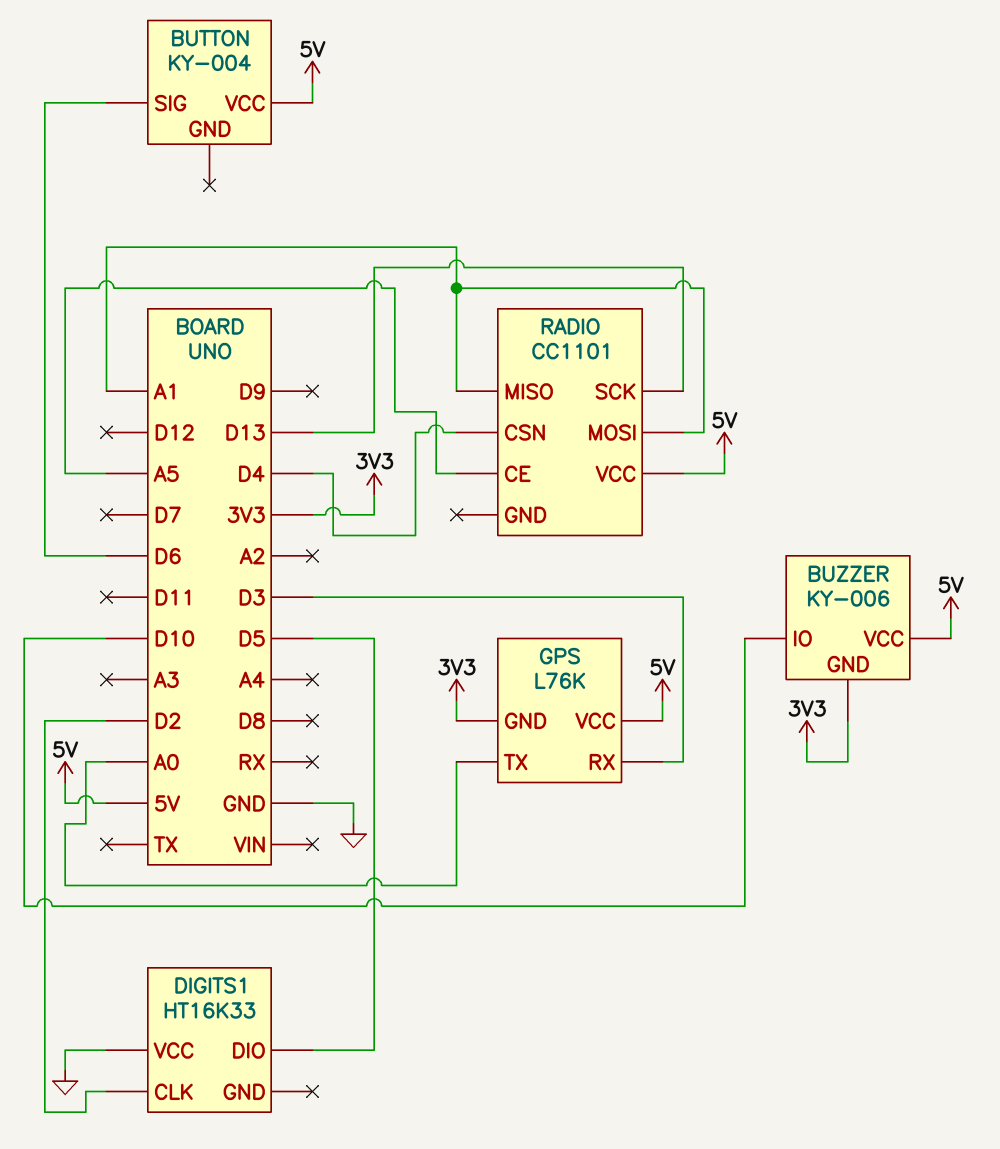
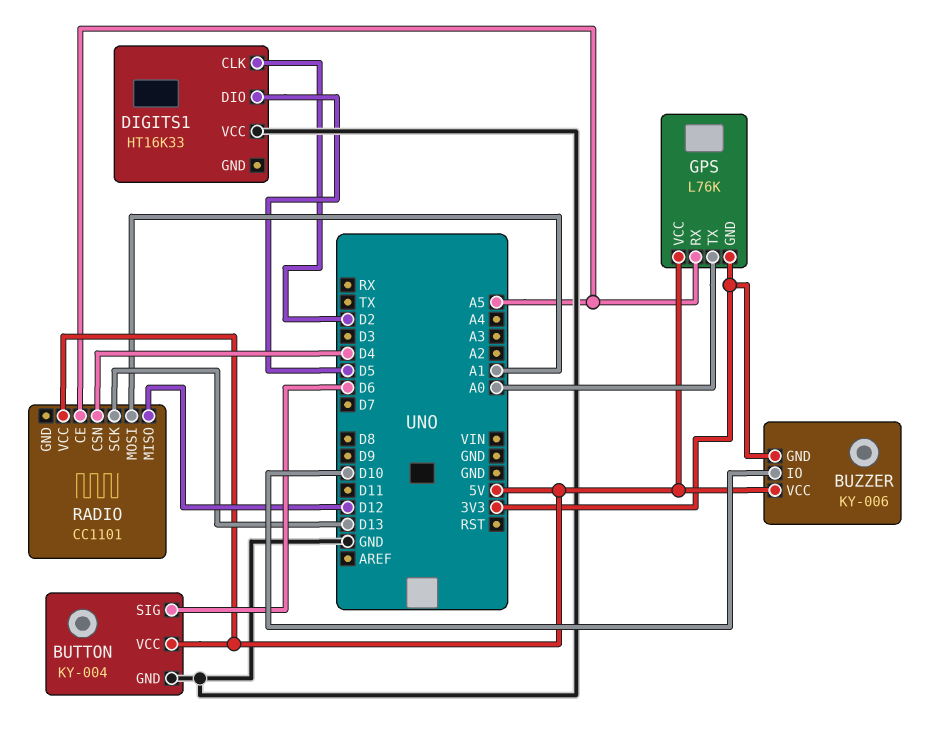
BUTTON pin GND: none -> GND
GPS pin RX: D3 -> A5
RADIO pin MISO: A1 -> D12

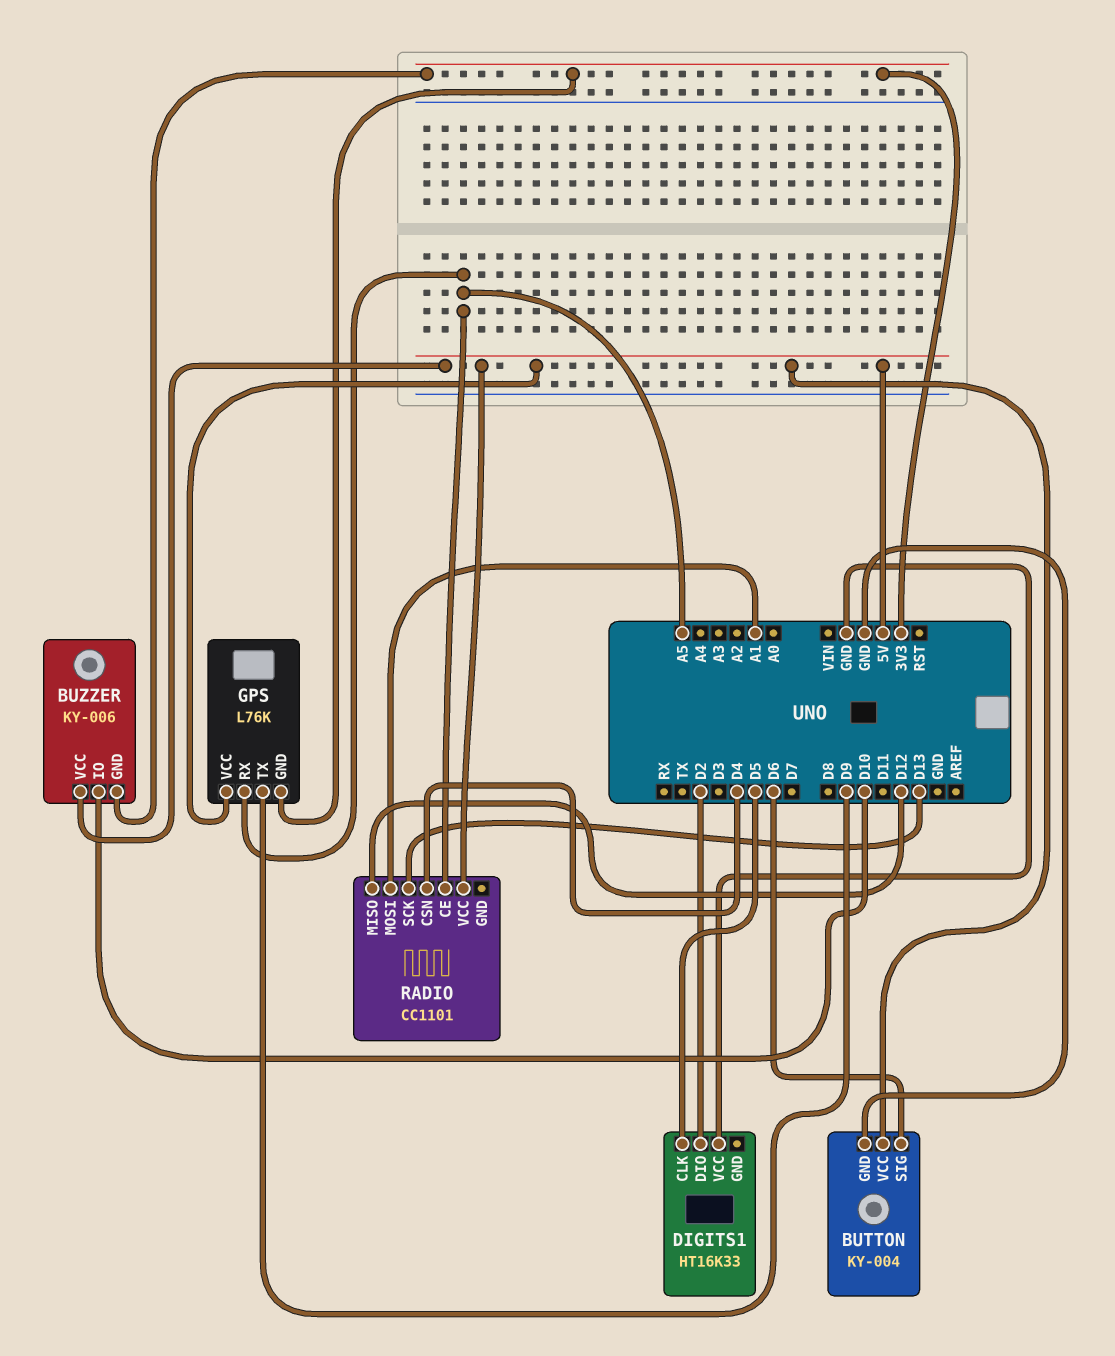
DIGITS1 pin CLK: D2 -> D5
DIGITS1 pin DIO: D5 -> D2
GPS pin TX: A0 -> D9

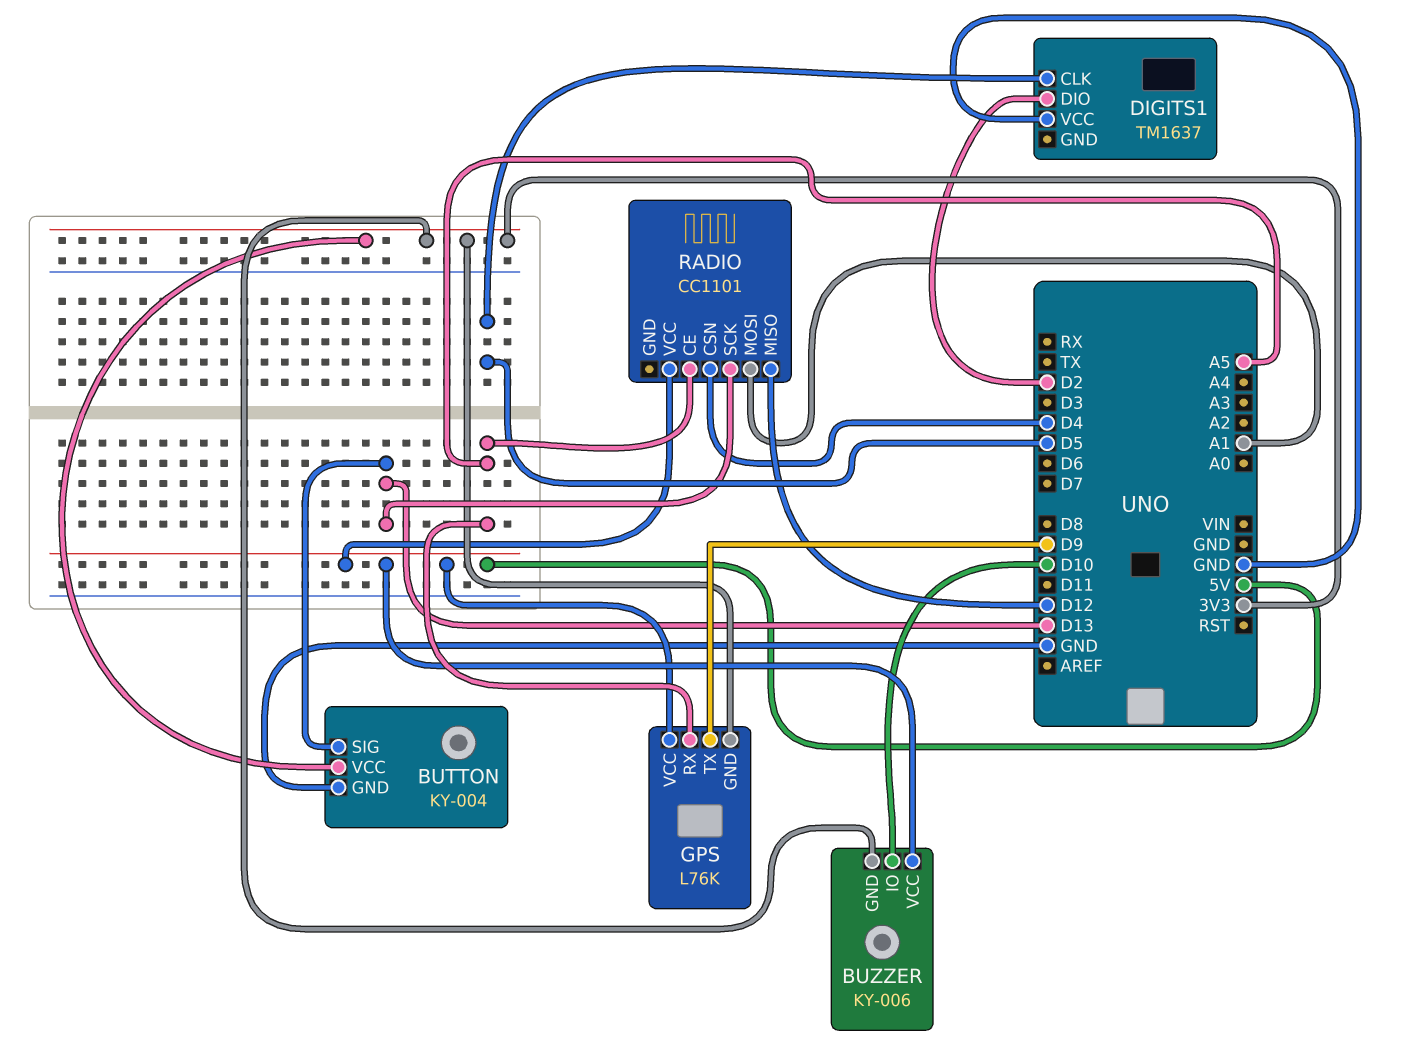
BUTTON pin SIG: D6 -> D13
BUTTON pin VCC: 5V -> 3V3
DIGITS1: HT16K33 -> TM1637

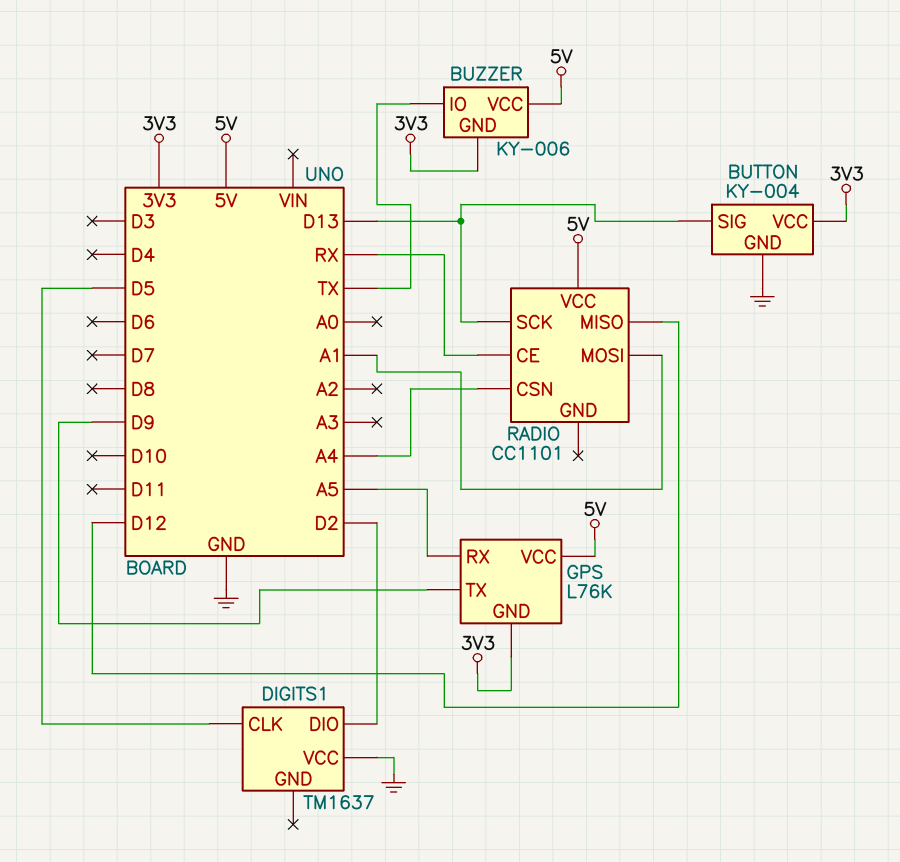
BUZZER pin IO: D10 -> TX
RADIO pin CE: A5 -> RX
RADIO pin CSN: D4 -> A4

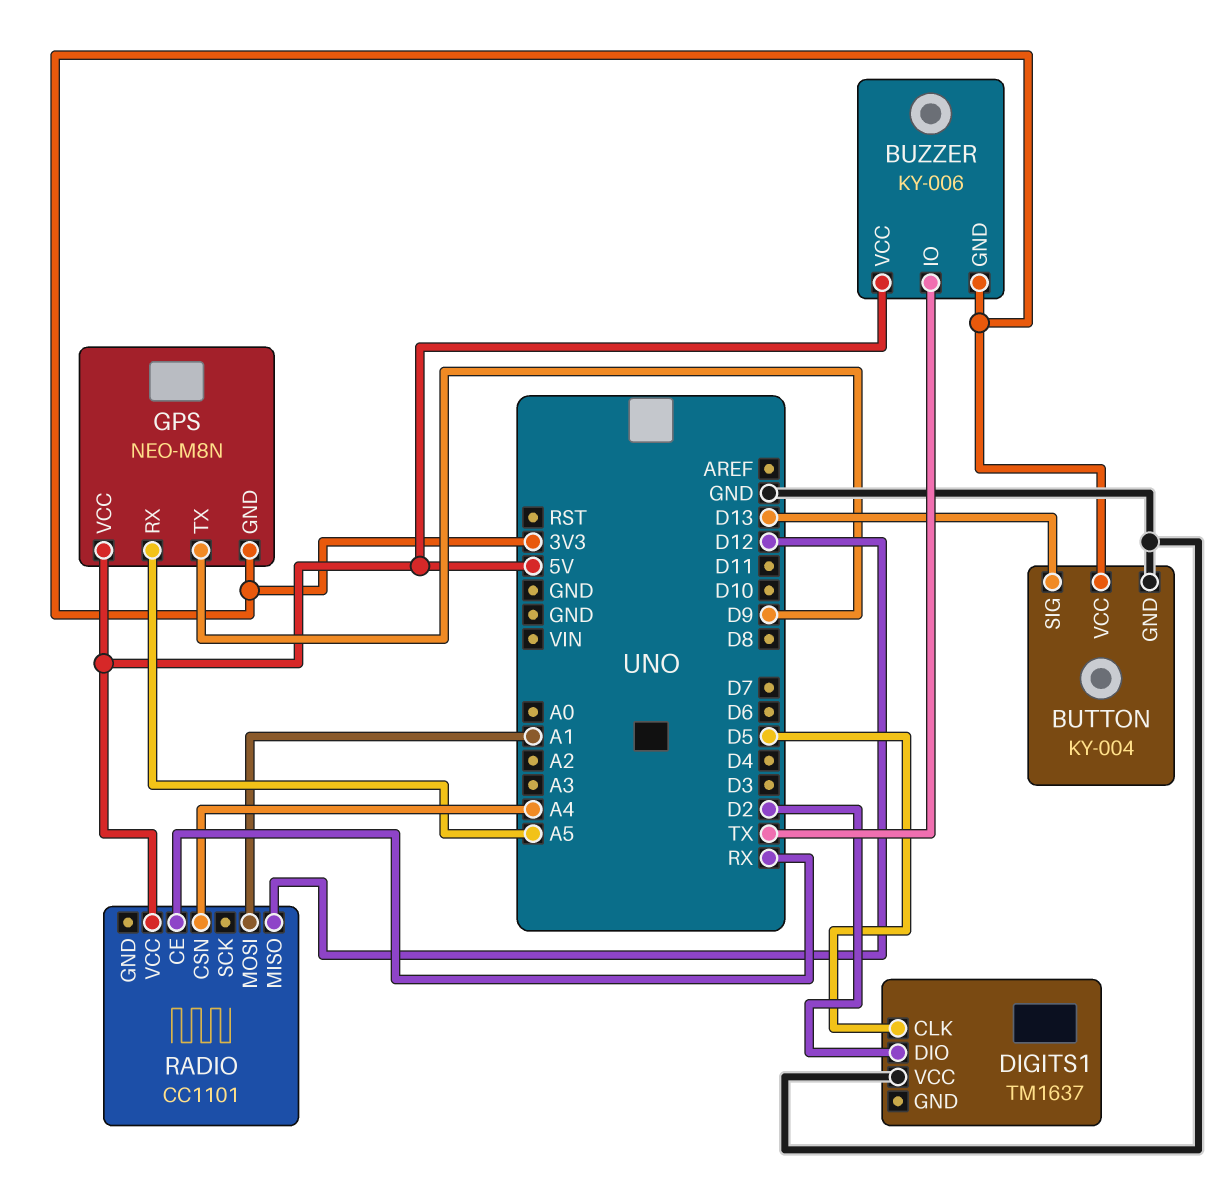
GPS: L76K -> NEO-M8N
RADIO pin SCK: D13 -> none

